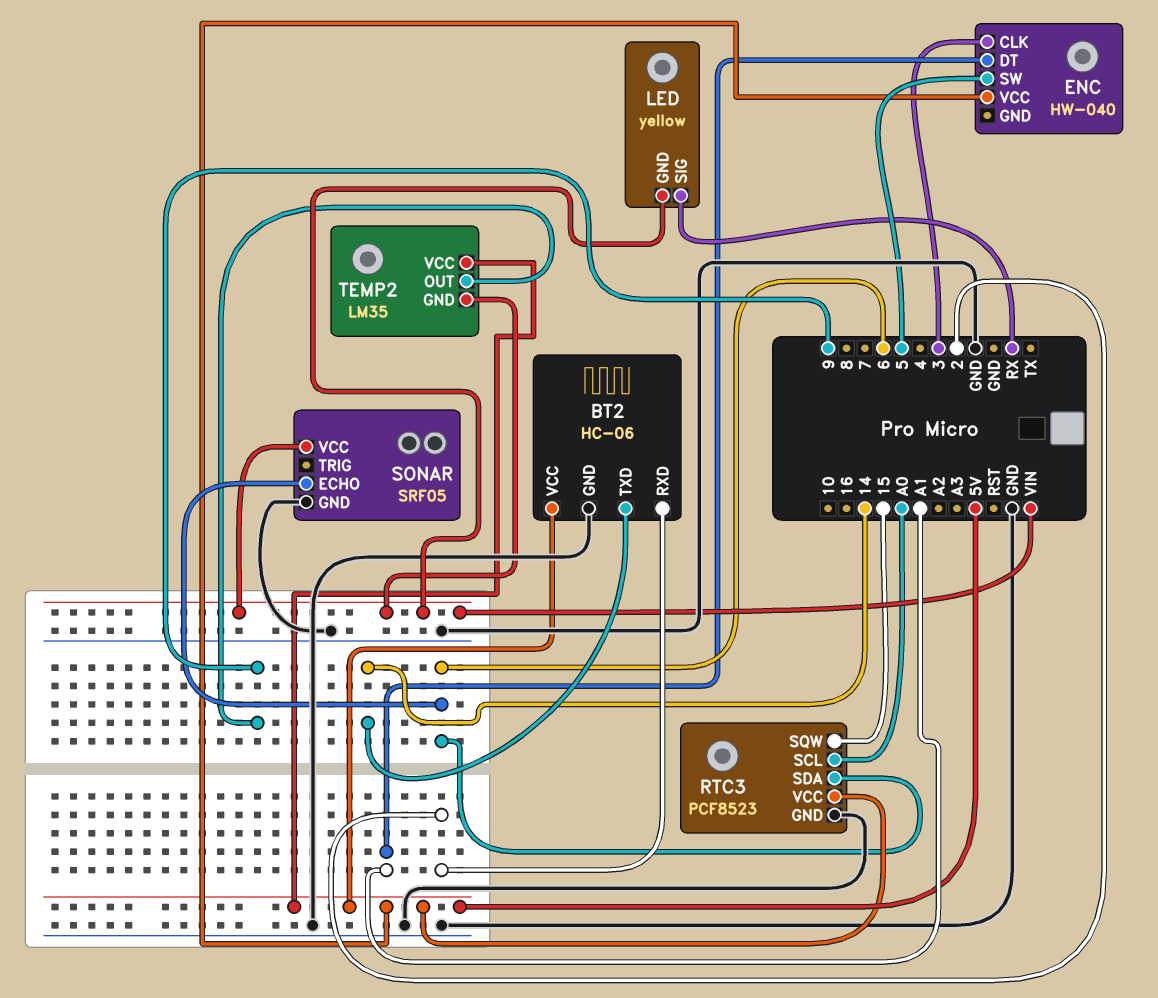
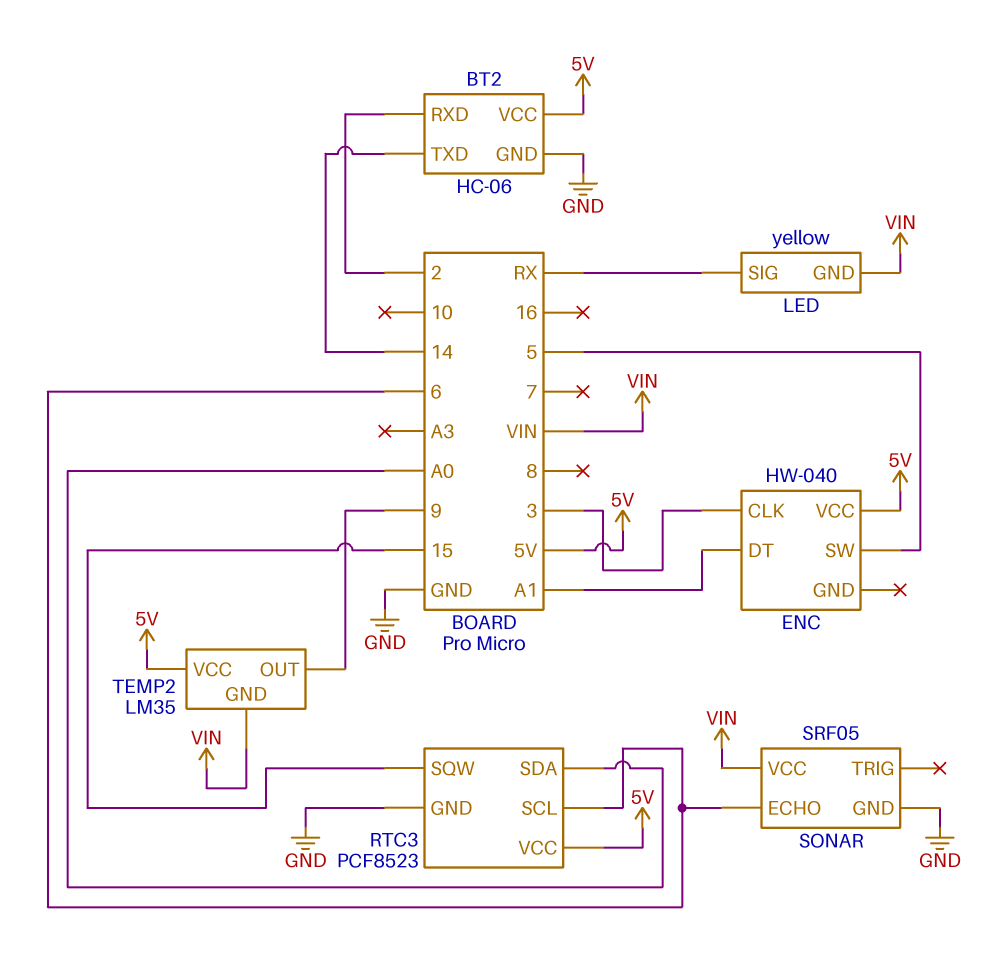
RTC3 pin SCL: A0 -> 6
RTC3 pin SDA: 6 -> A0

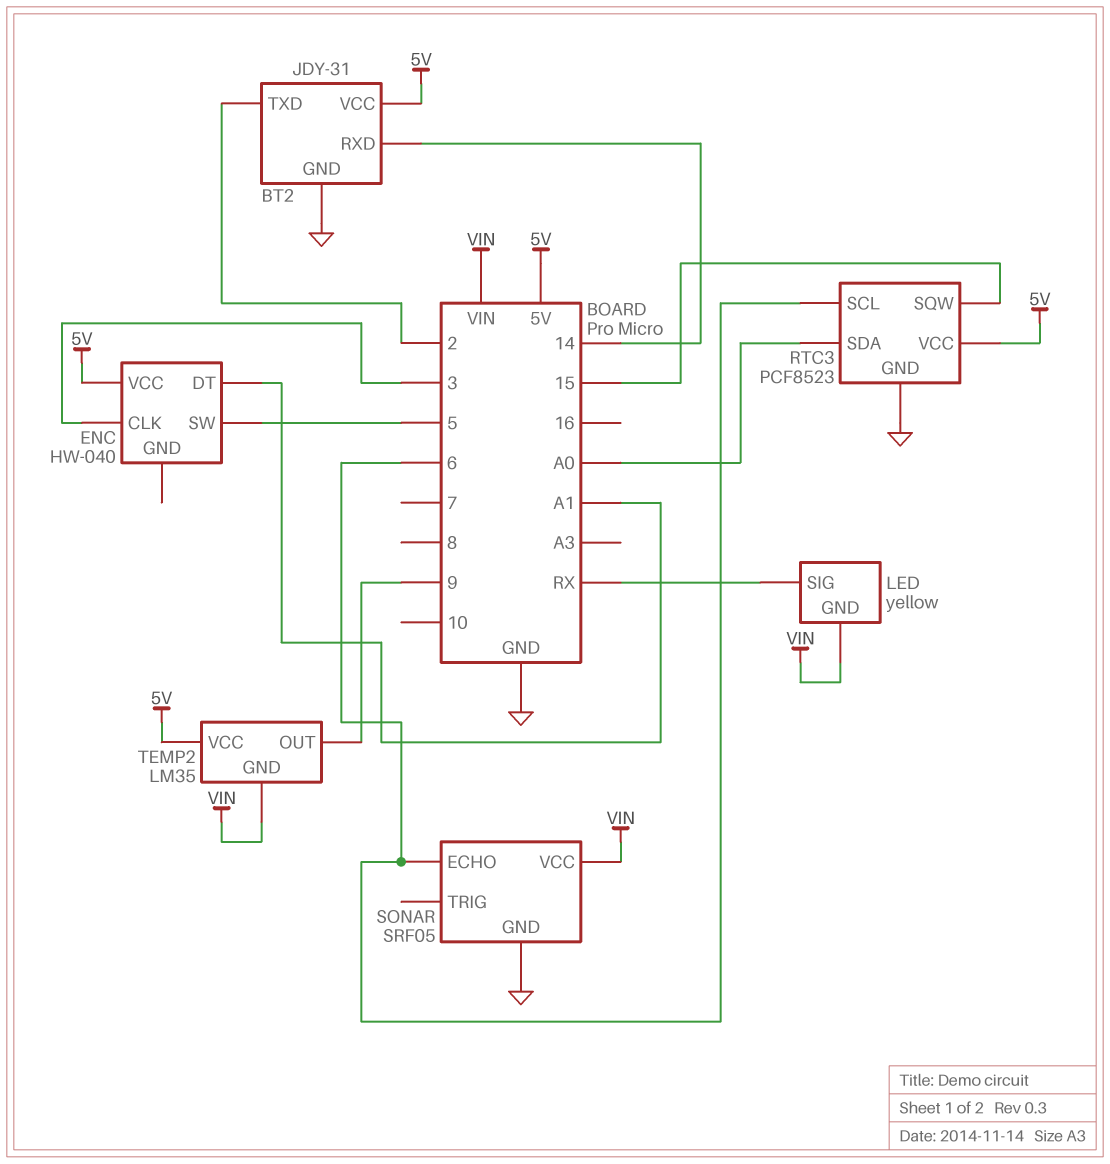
BT2: HC-06 -> JDY-31
BT2 pin RXD: 2 -> 14
BT2 pin TXD: 14 -> 2

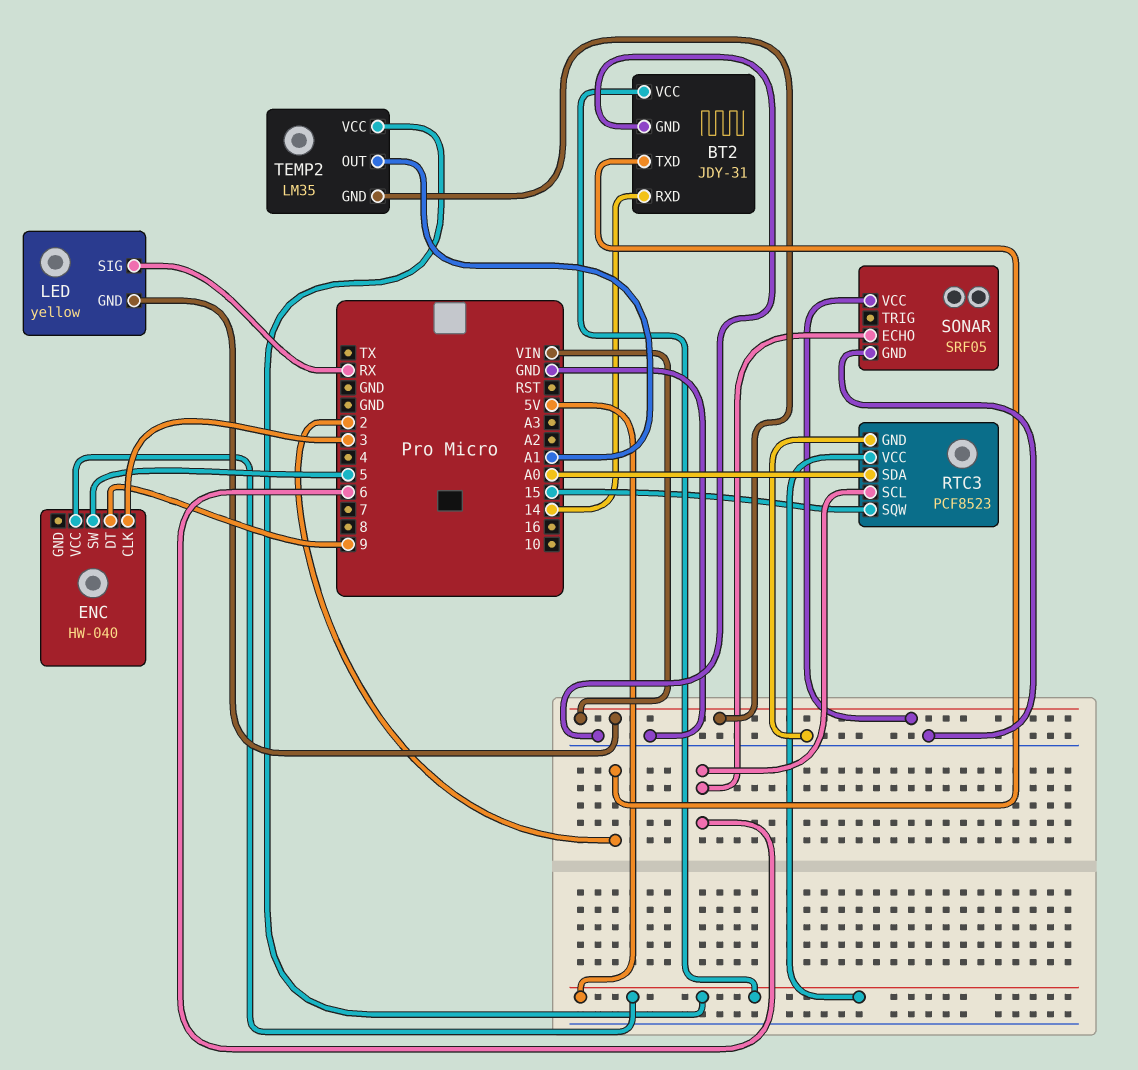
ENC pin DT: A1 -> 9
TEMP2 pin OUT: 9 -> A1

